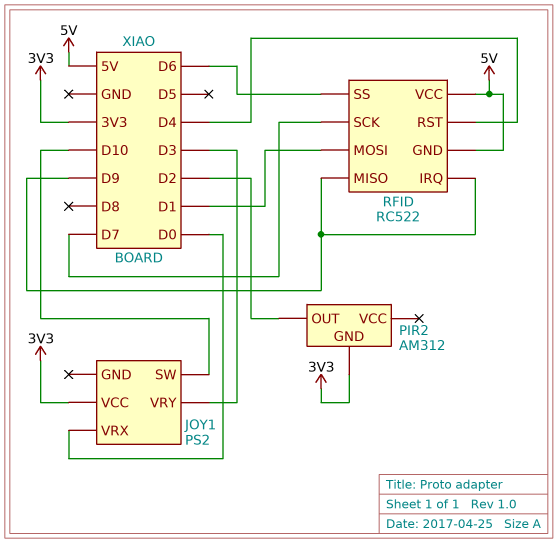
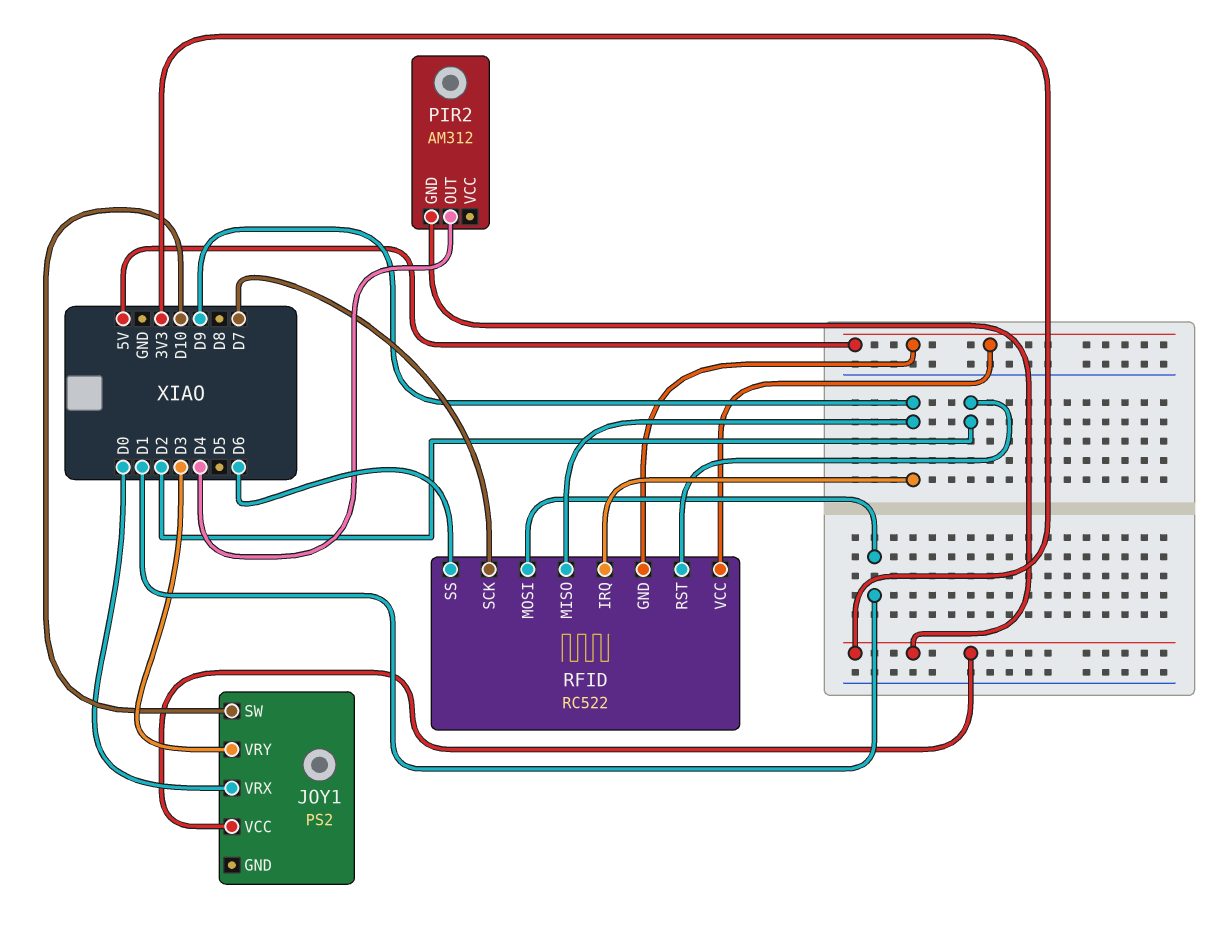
PIR2 pin OUT: D2 -> D4
RFID pin RST: D4 -> D2

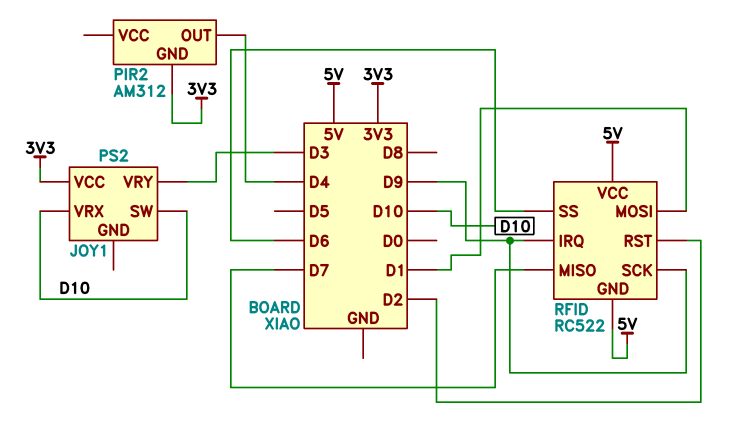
JOY1 pin VRX: D0 -> D10
RFID pin MISO: D9 -> D7
RFID pin SCK: D7 -> D9

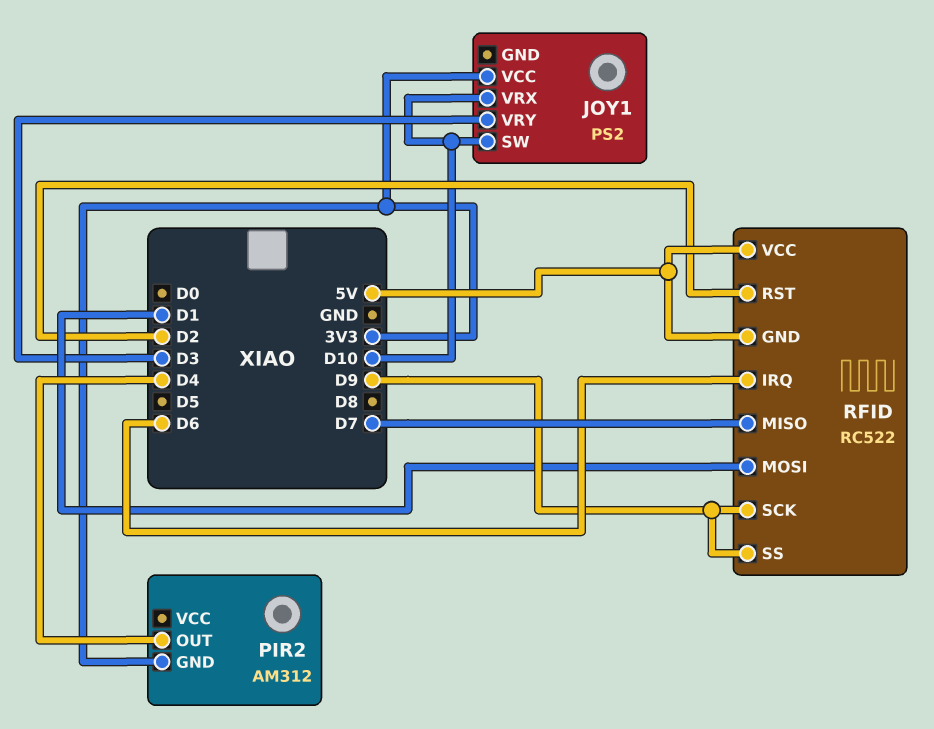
RFID pin IRQ: D9 -> D6
RFID pin SS: D6 -> D9

